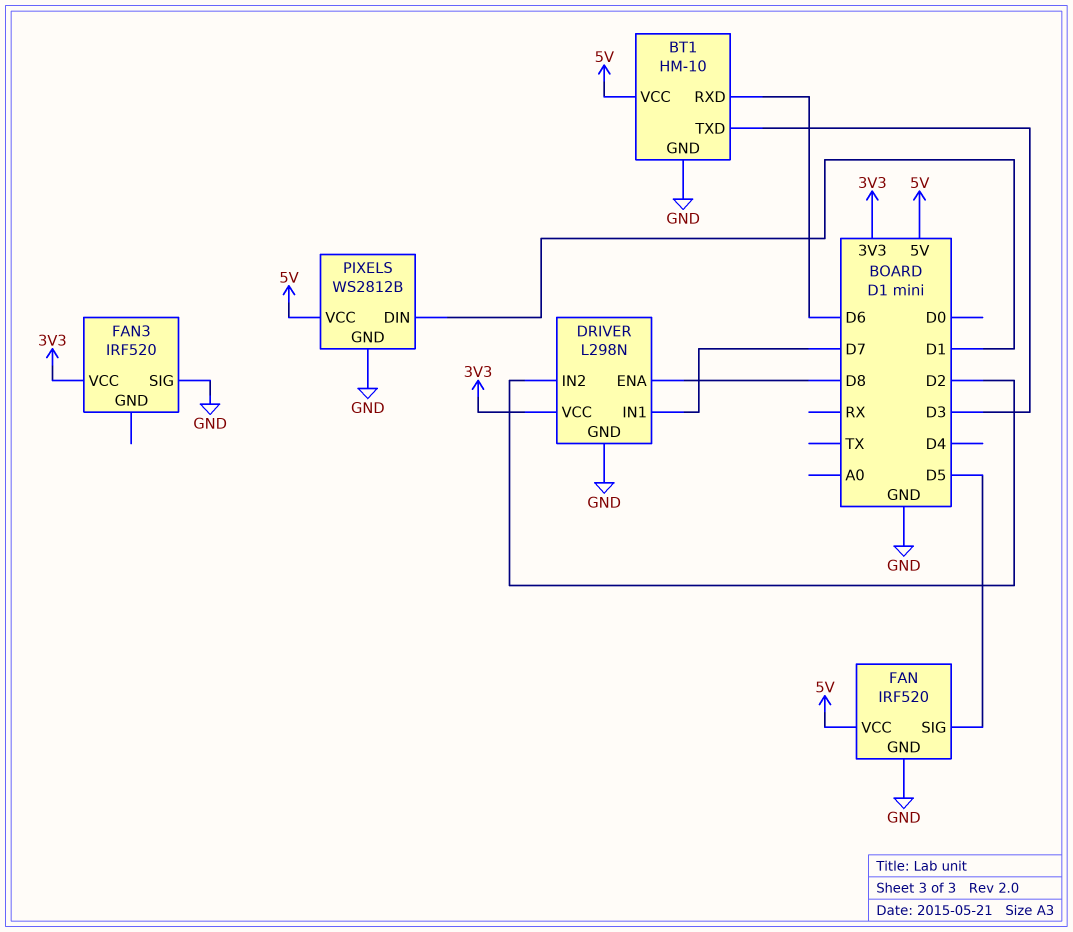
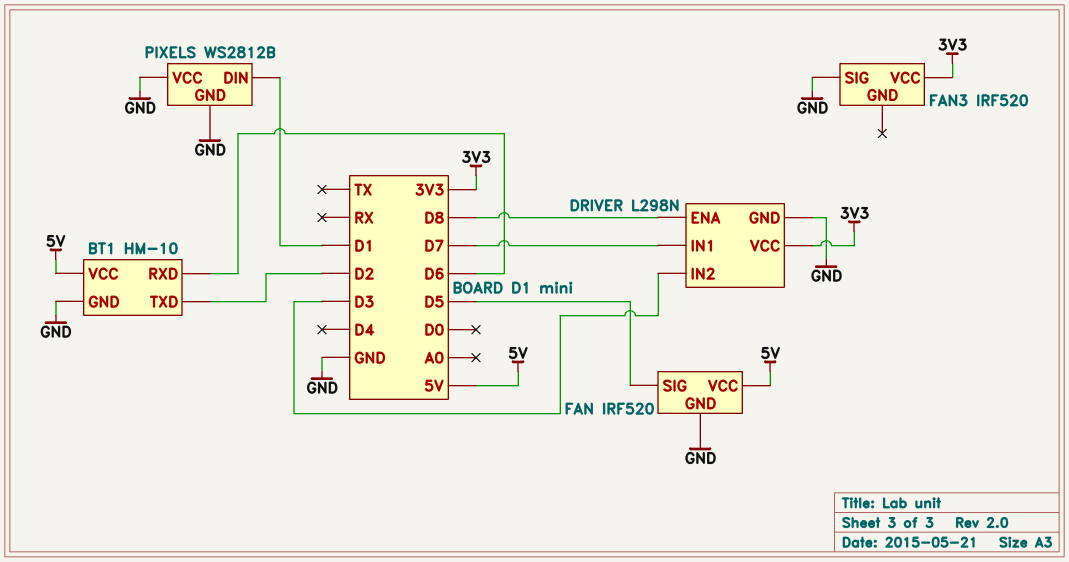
BT1 pin TXD: D3 -> D2
DRIVER pin IN2: D2 -> D3
PIXELS pin VCC: 5V -> GND

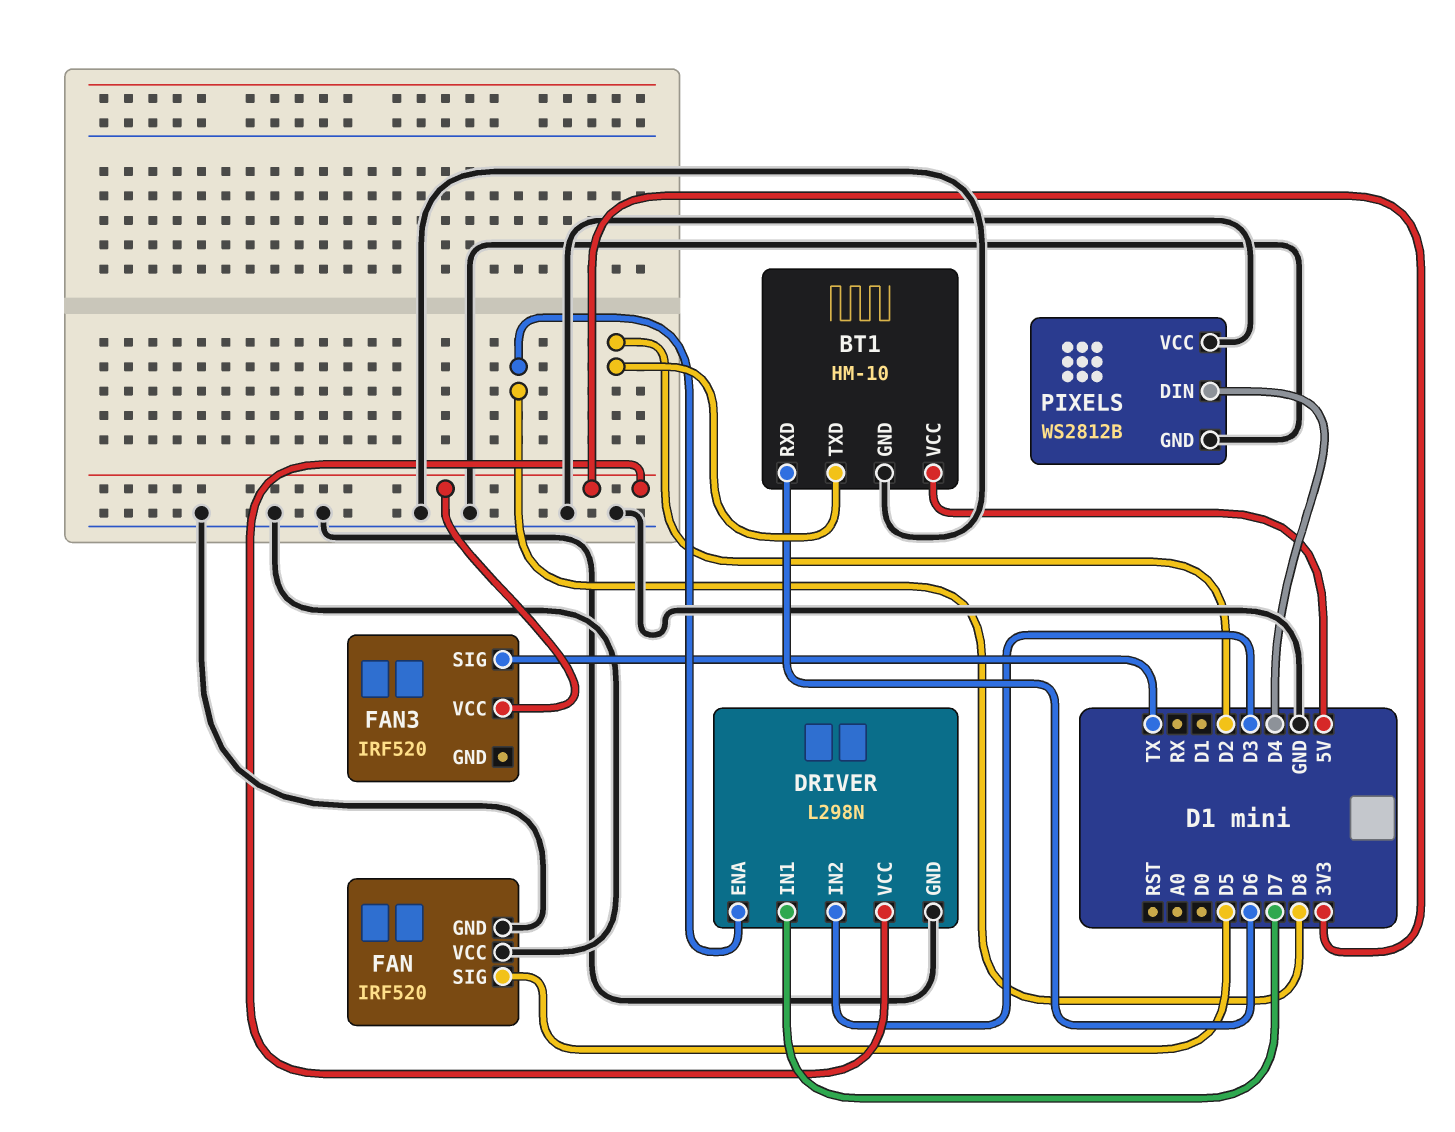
FAN pin VCC: 5V -> GND
FAN3 pin SIG: GND -> TX
PIXELS pin DIN: D1 -> D4

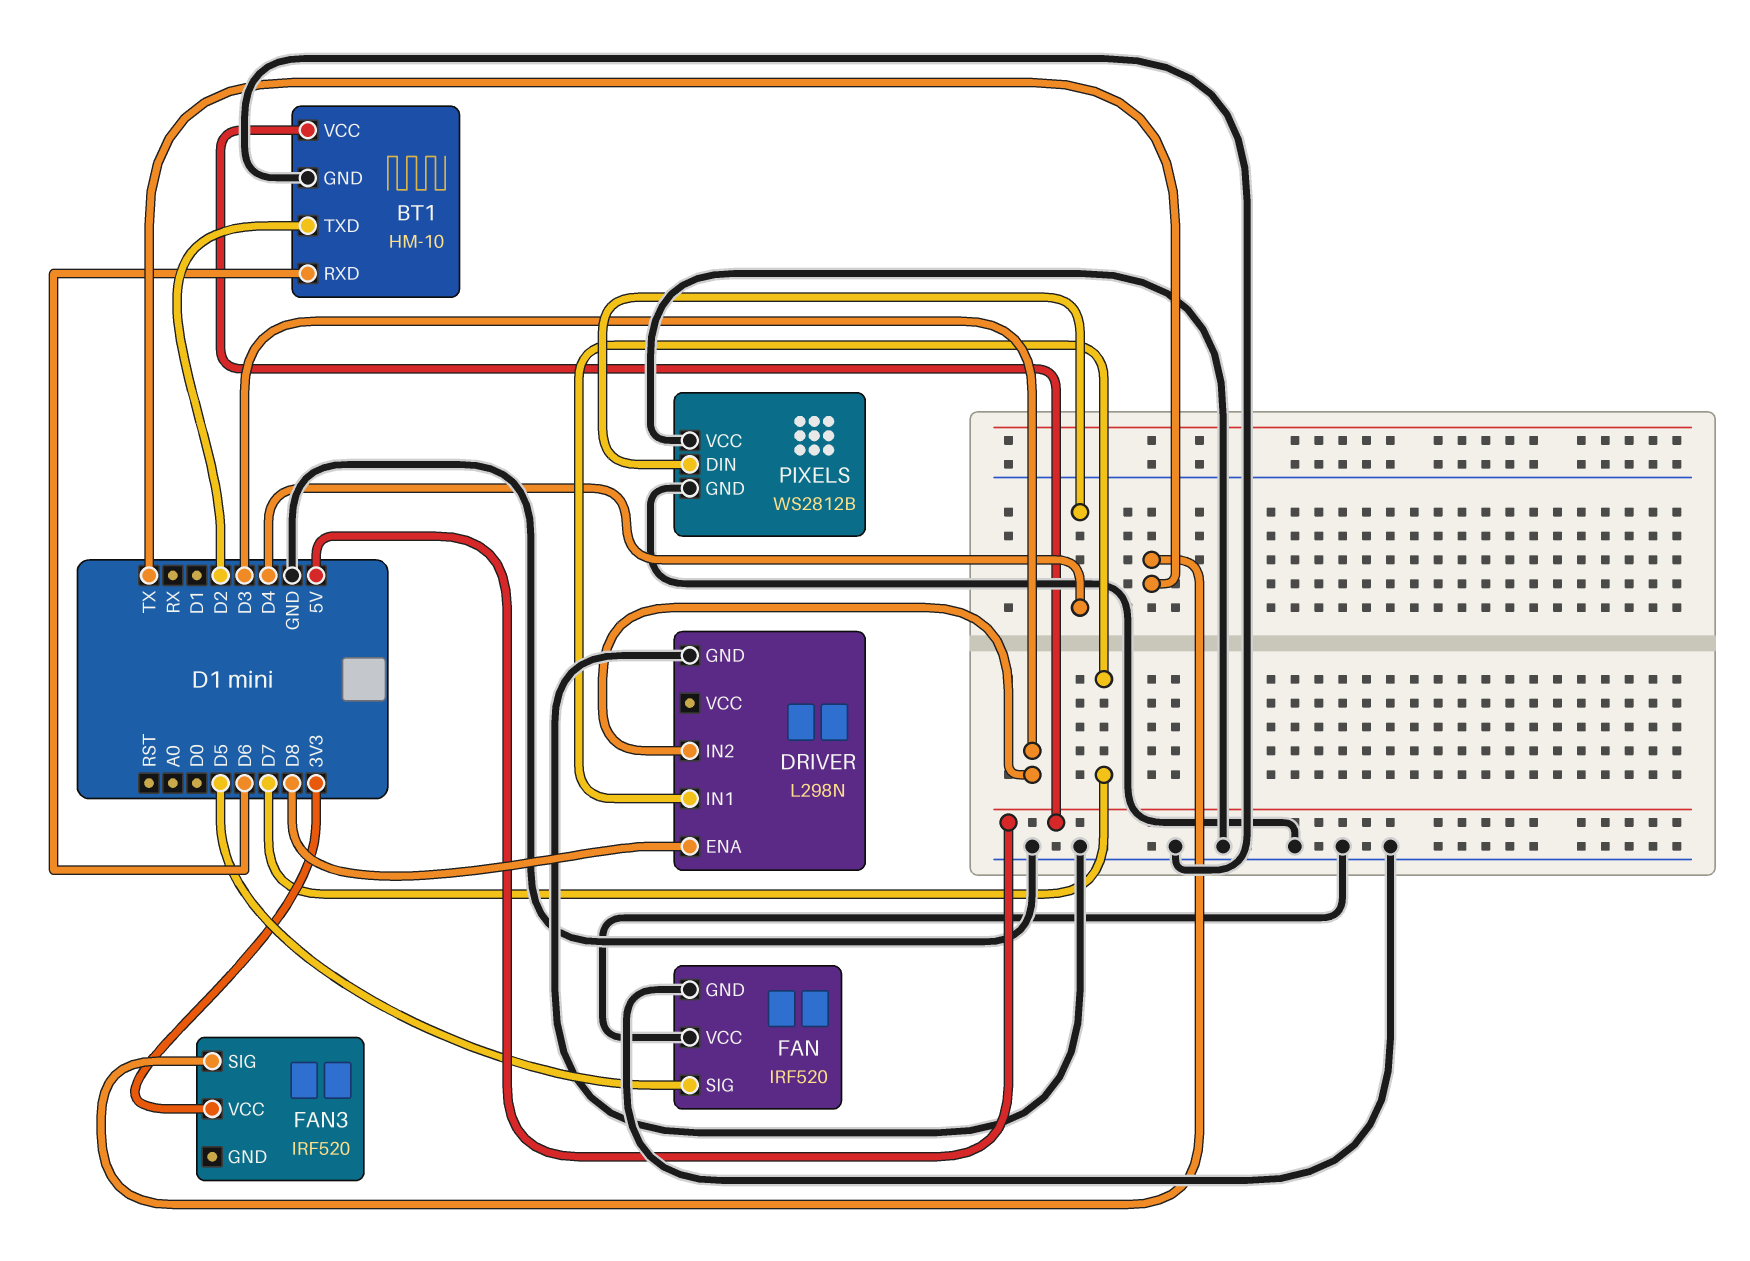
DRIVER pin VCC: 3V3 -> none

